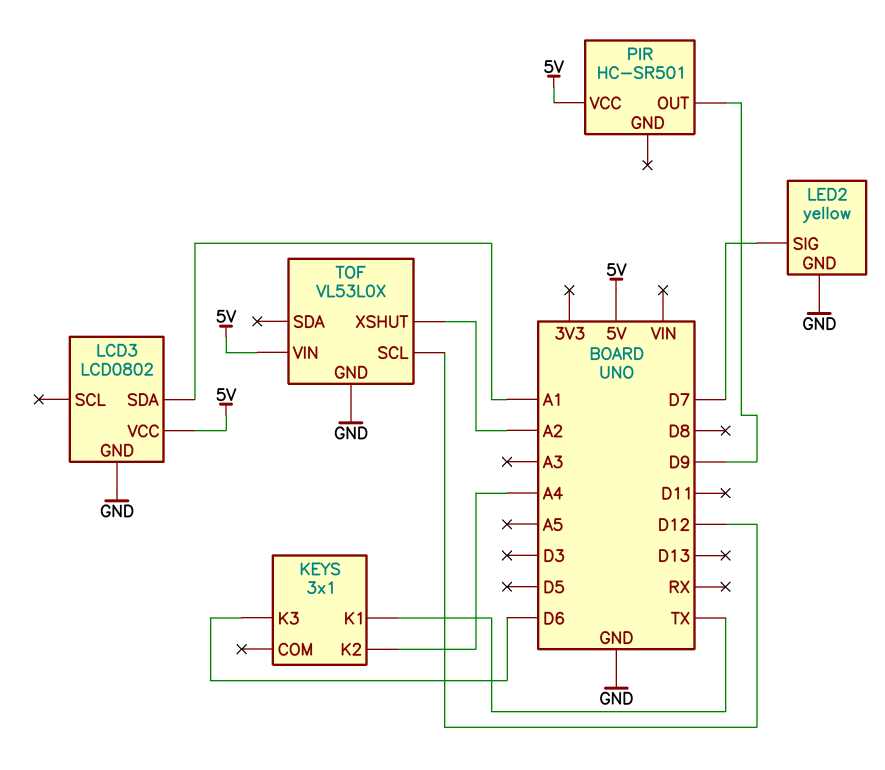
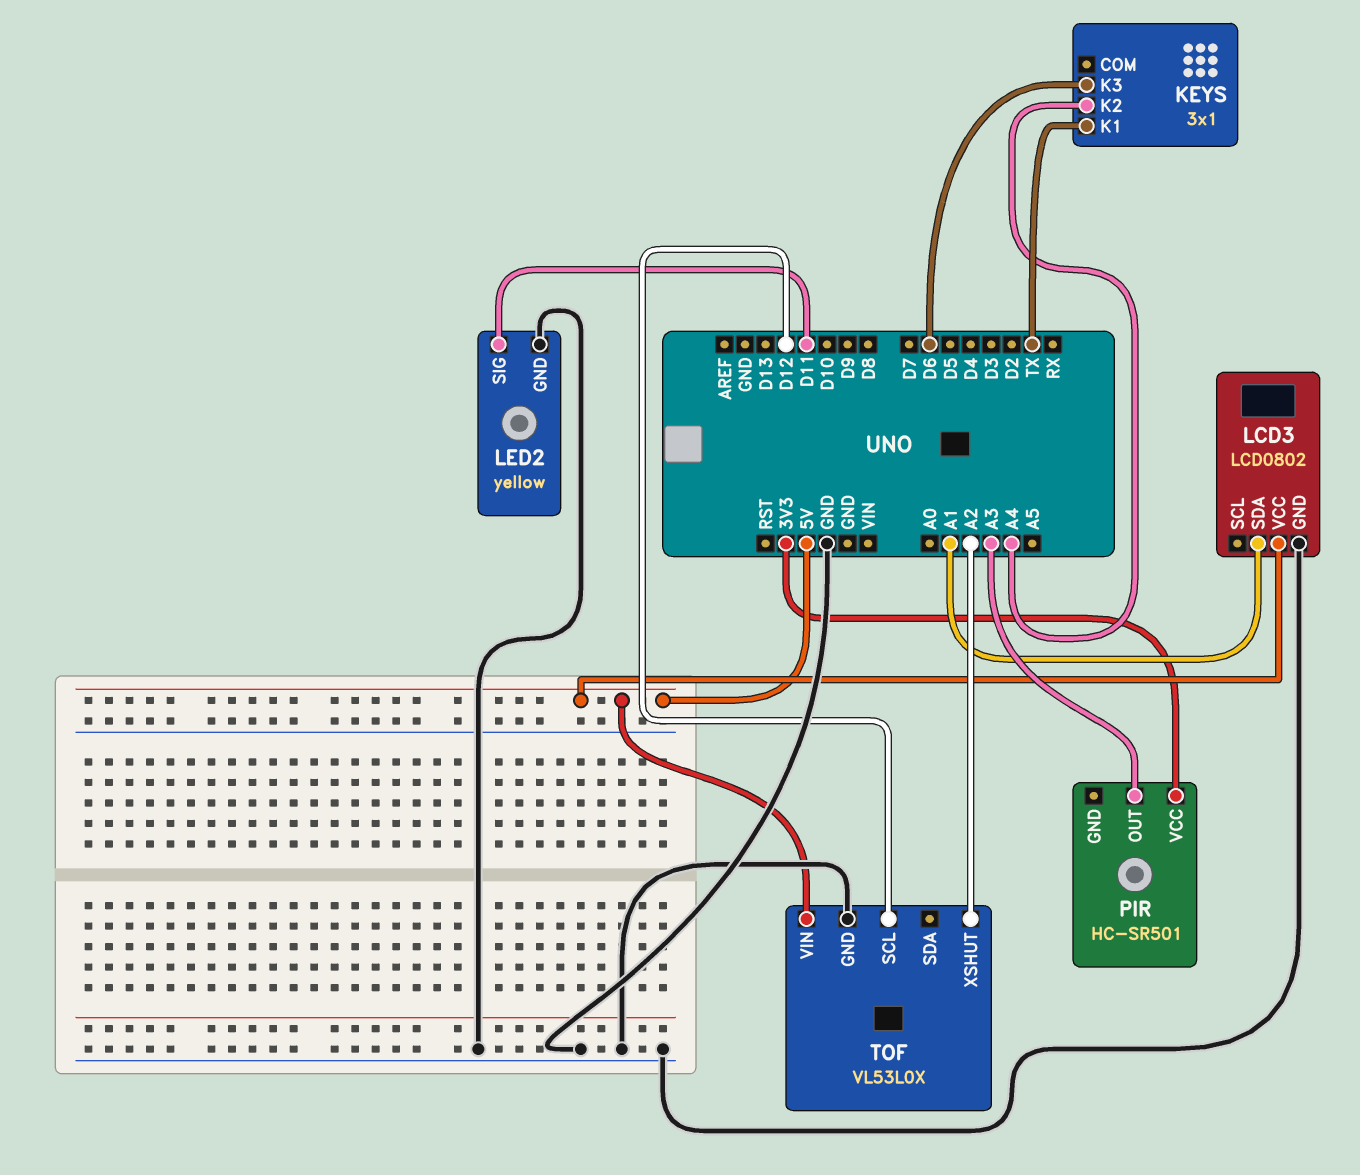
LED2 pin SIG: D7 -> D11
PIR pin OUT: D9 -> A3
PIR pin VCC: 5V -> 3V3

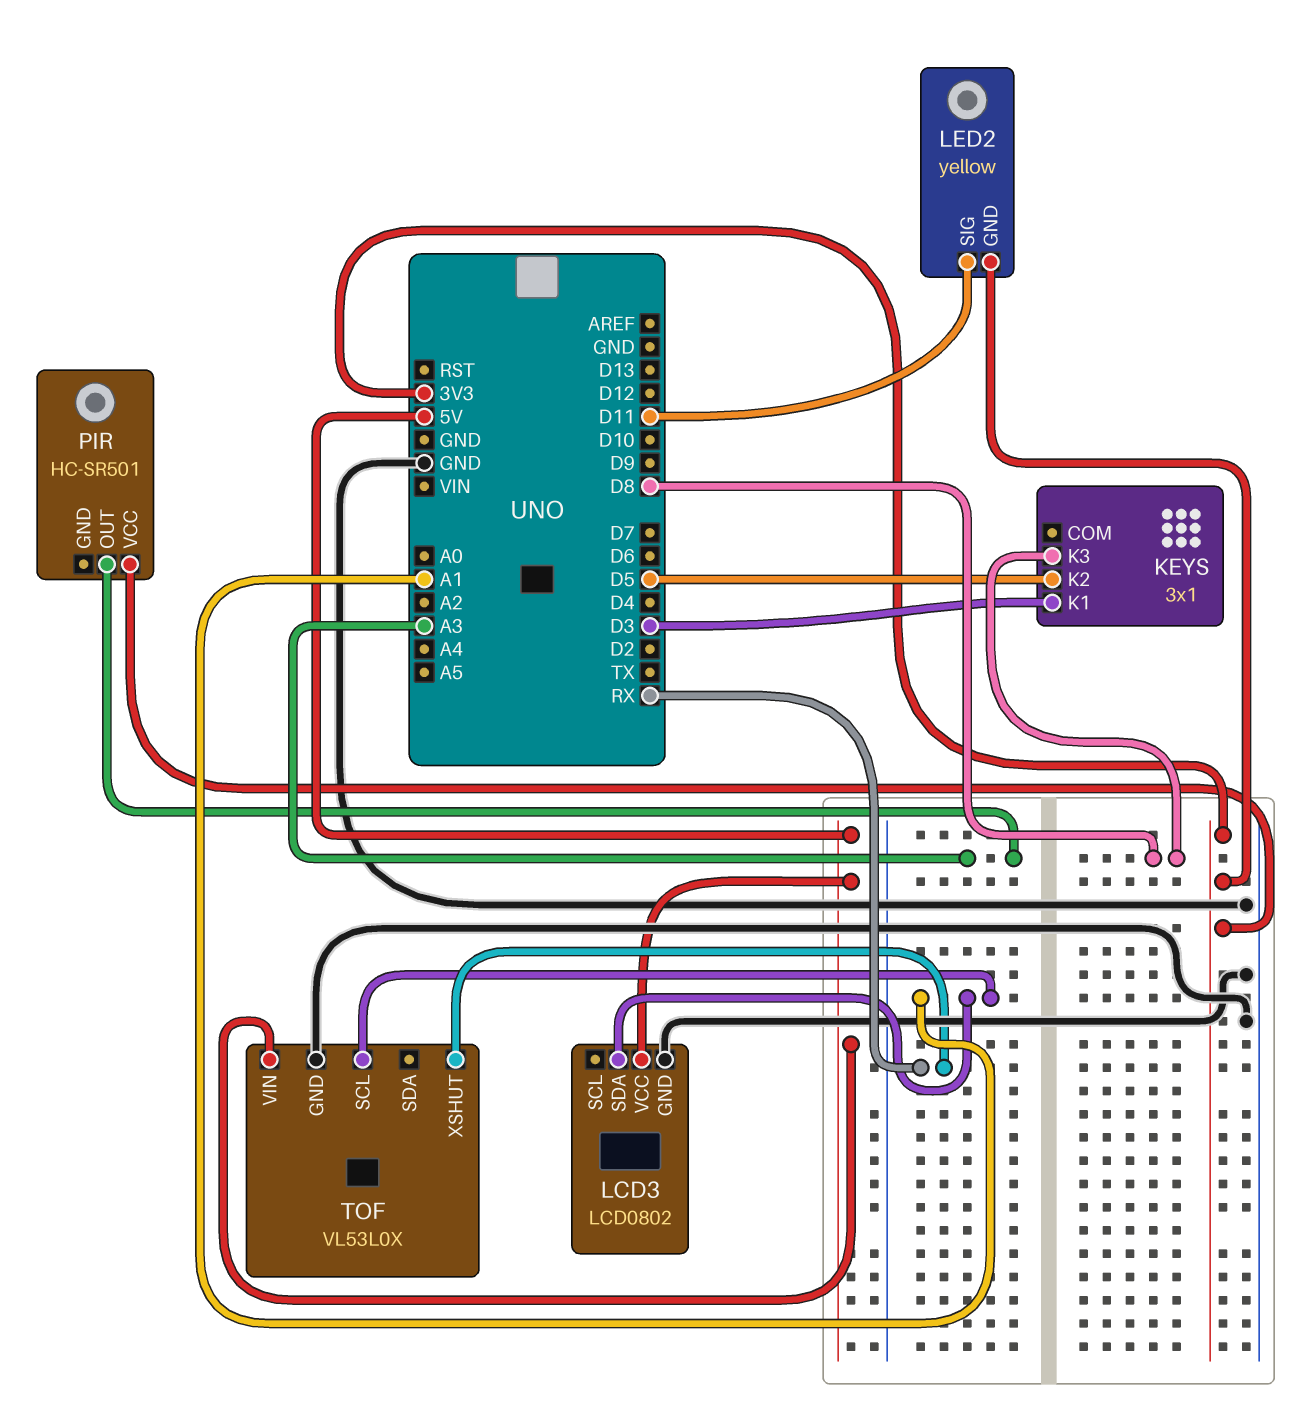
KEYS pin K1: TX -> D3
KEYS pin K2: A4 -> D5
KEYS pin K3: D6 -> D8
LED2 pin GND: GND -> 3V3
TOF pin SCL: D12 -> A1
TOF pin XSHUT: A2 -> RX

